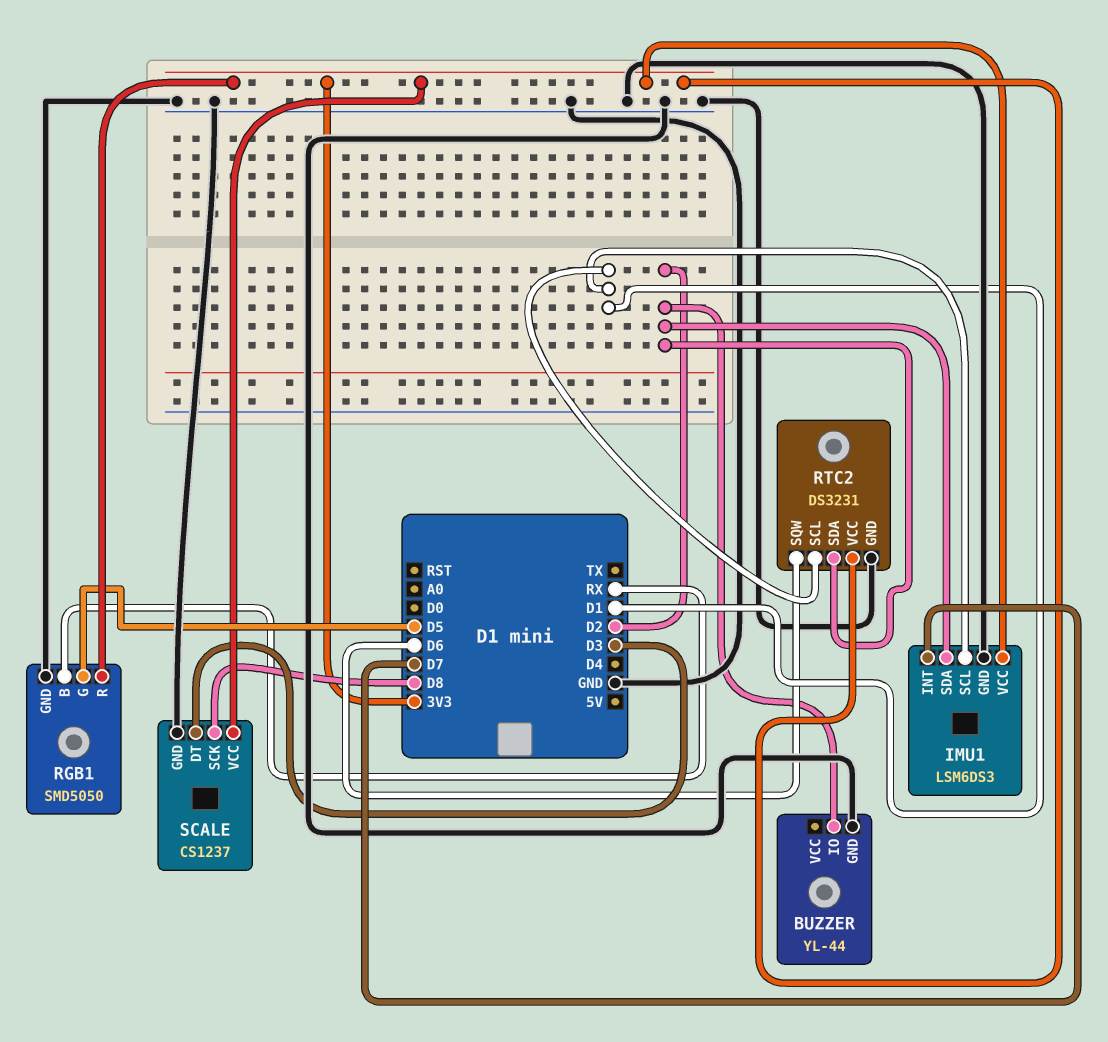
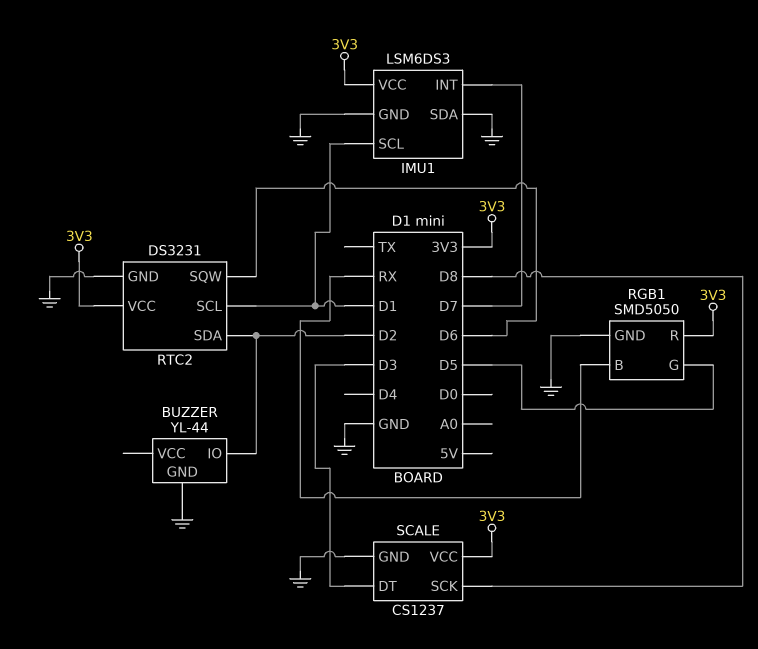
IMU1 pin SDA: D2 -> GND

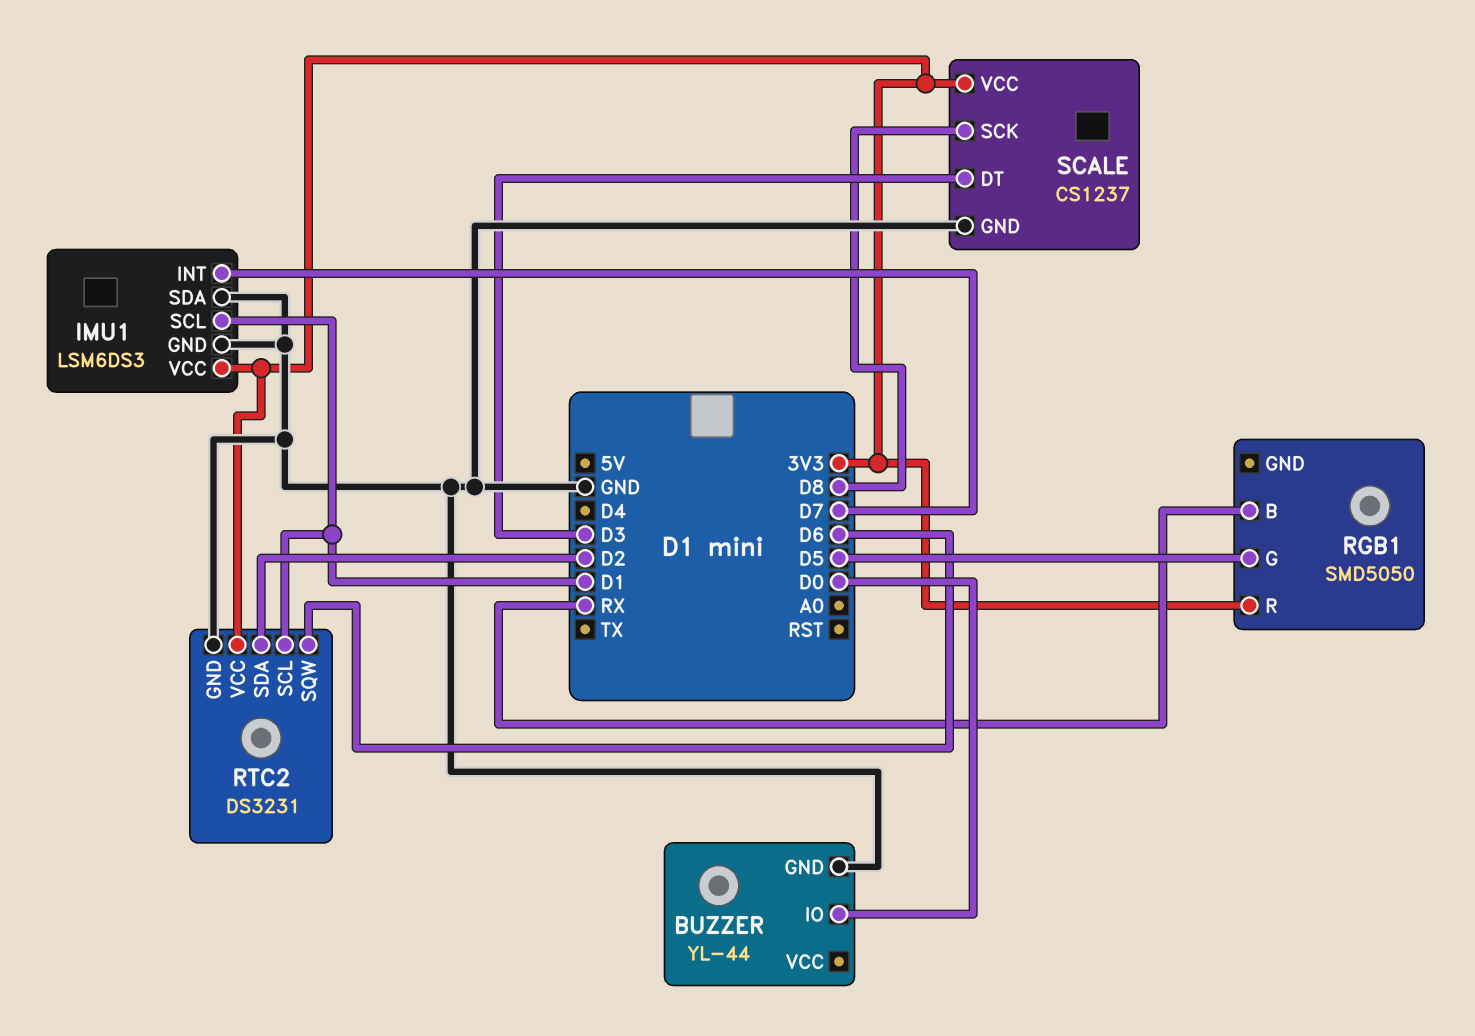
BUZZER pin IO: D2 -> D0
RGB1 pin GND: GND -> none

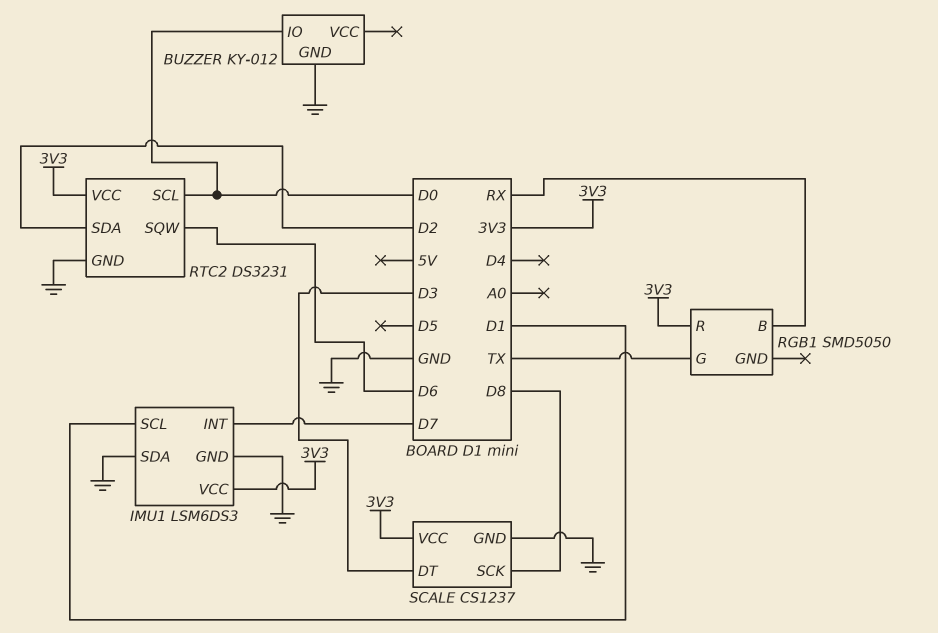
BUZZER: YL-44 -> KY-012
RGB1 pin G: D5 -> TX
RTC2 pin SCL: D1 -> D0

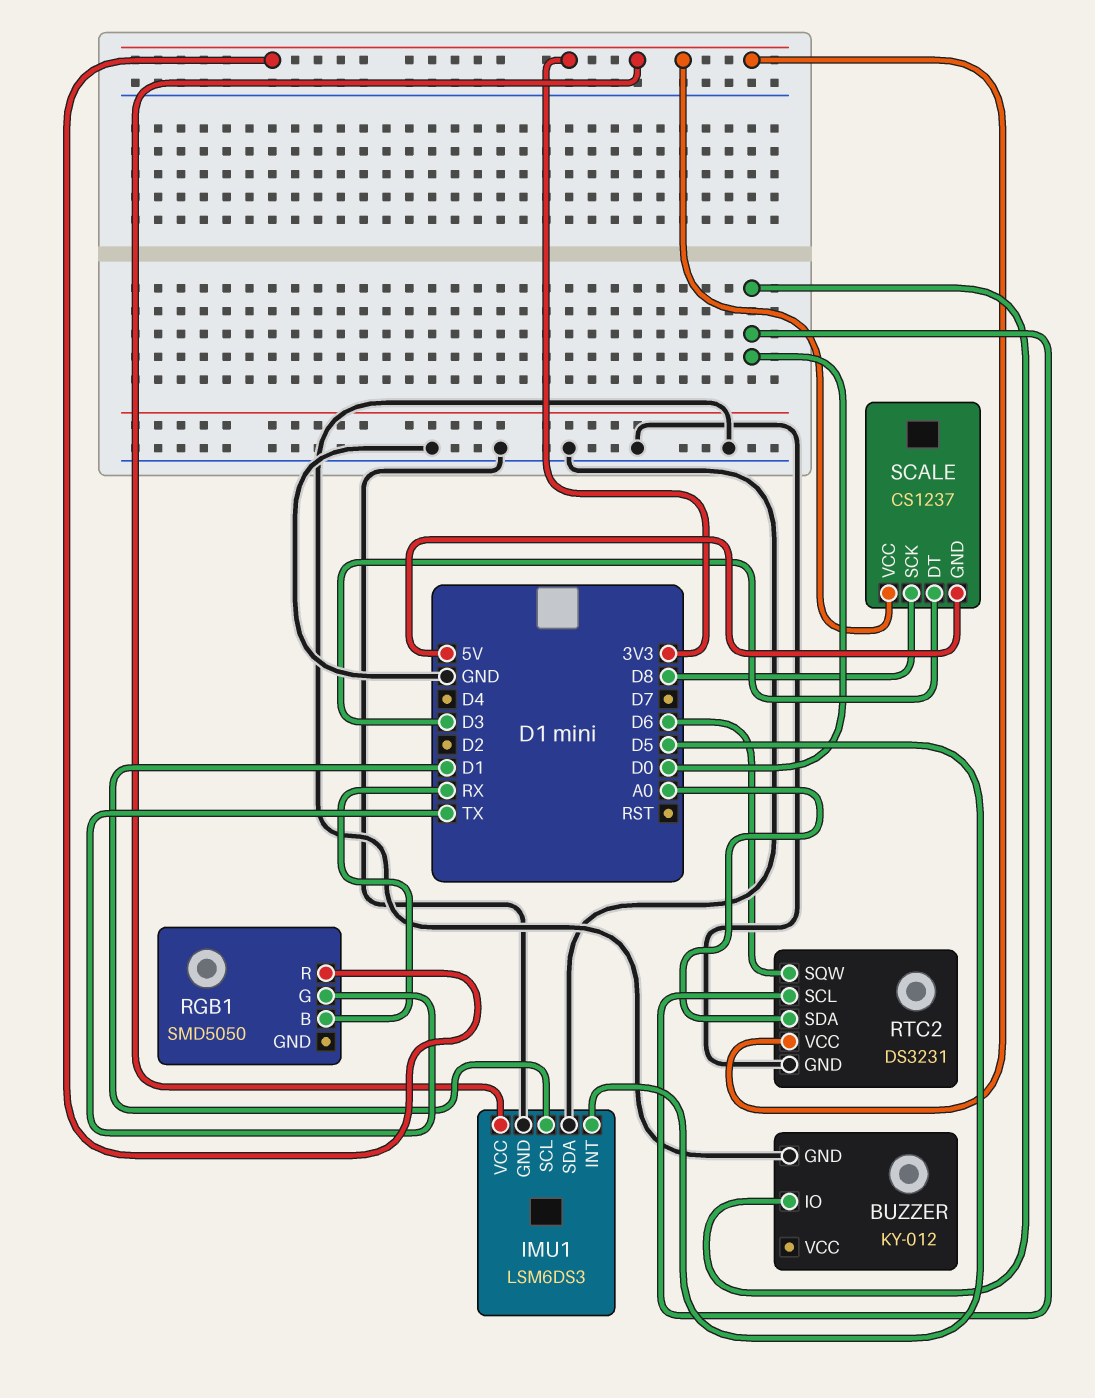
IMU1 pin INT: D7 -> D5
RTC2 pin SDA: D2 -> A0
SCALE pin GND: GND -> 5V

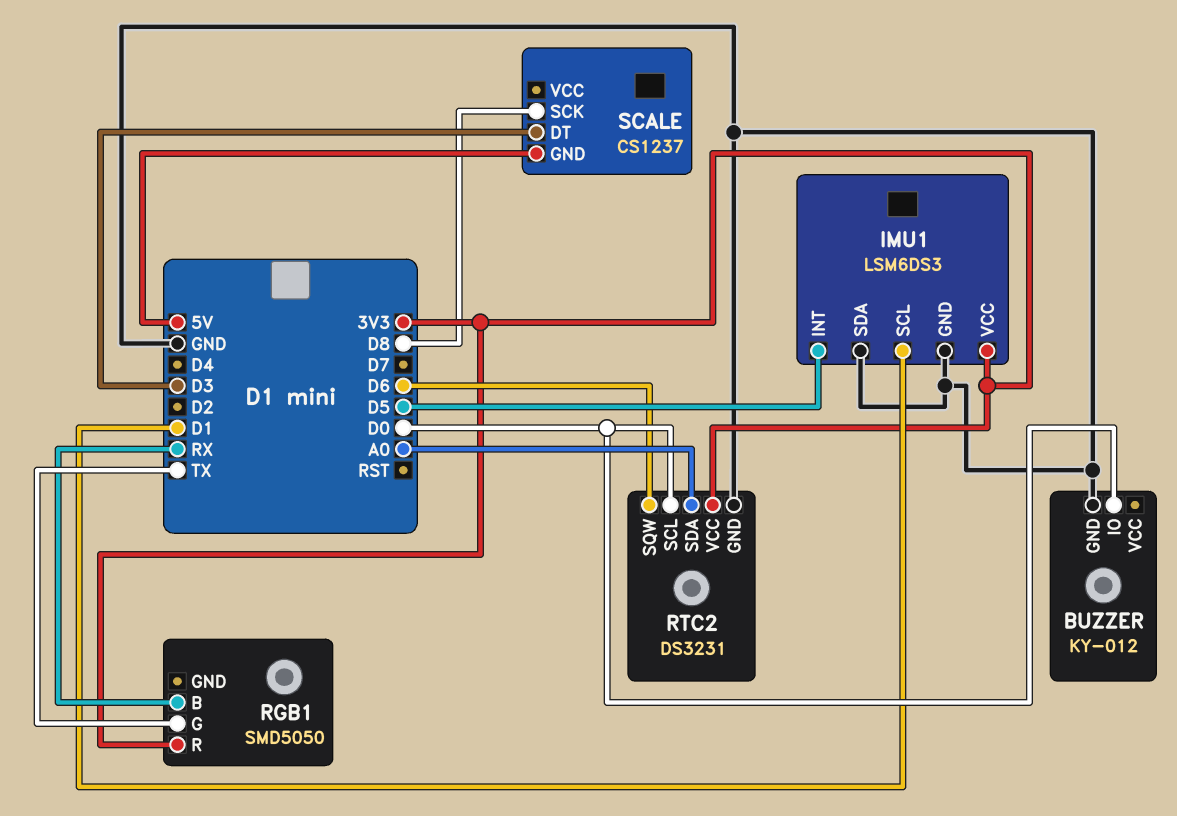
SCALE pin VCC: 3V3 -> none

